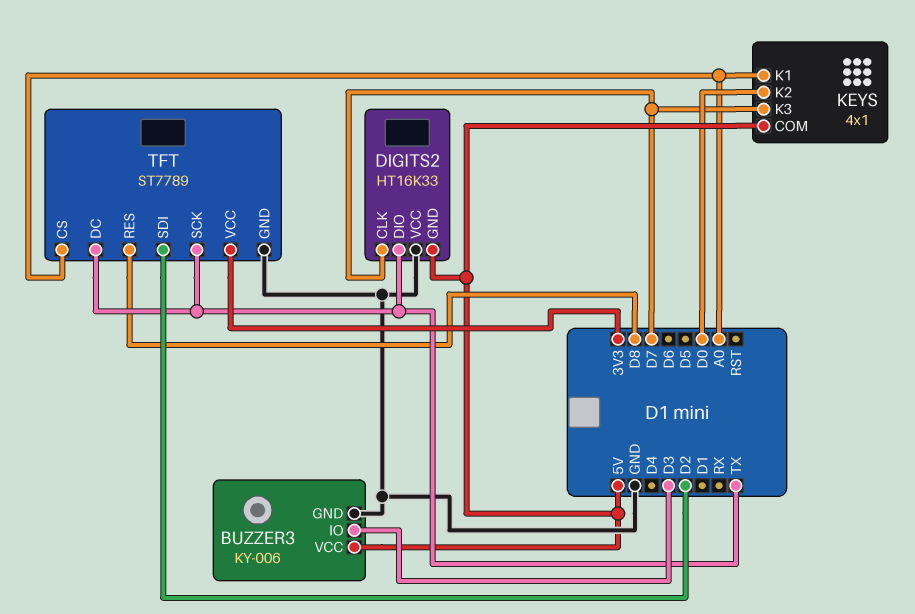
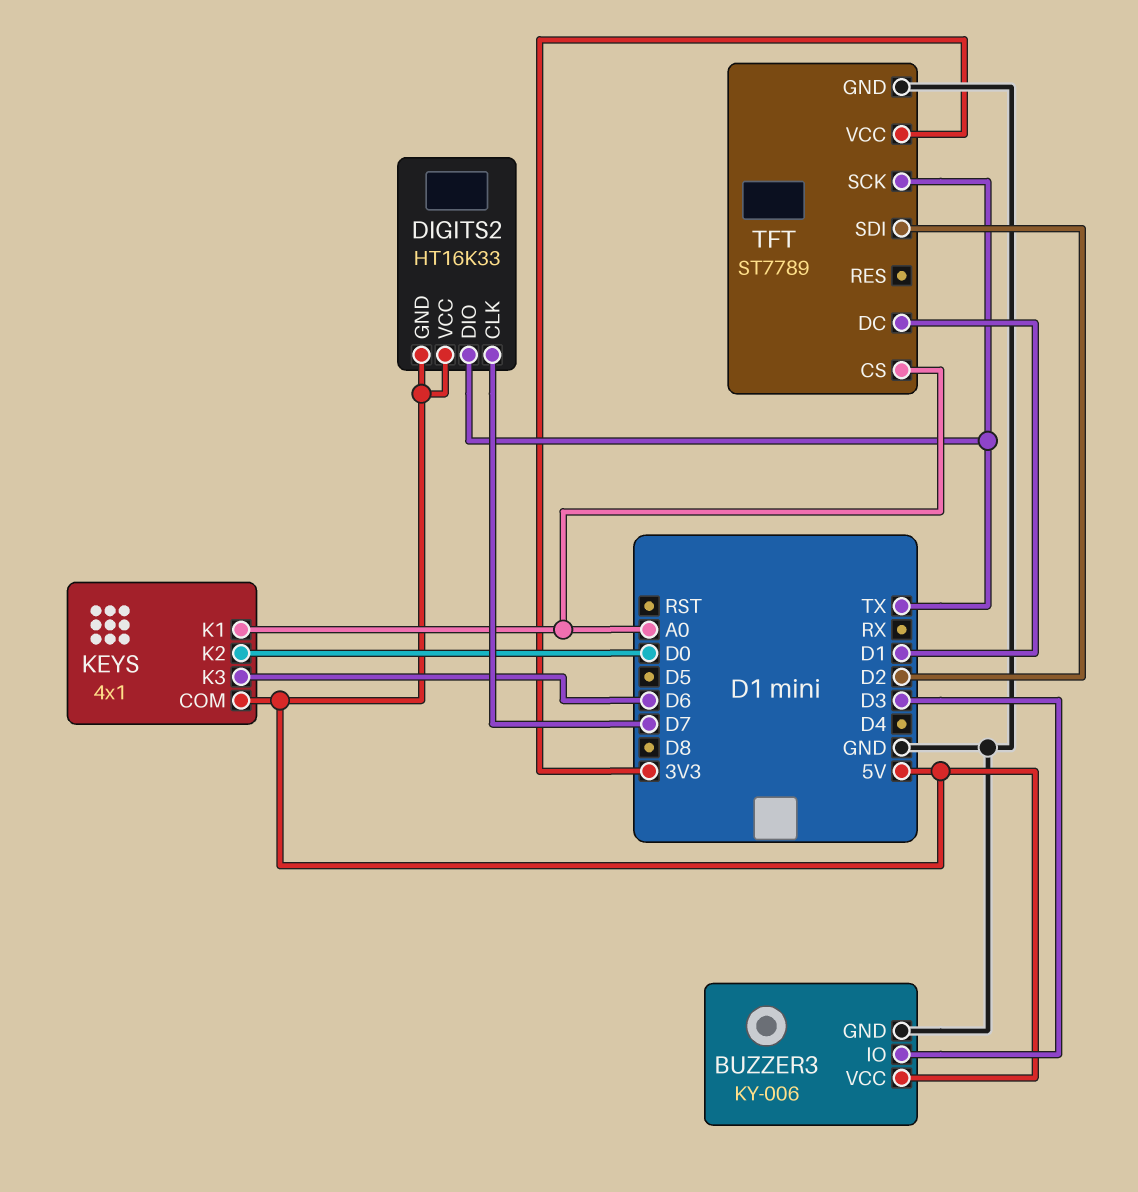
DIGITS2 pin VCC: GND -> 5V
KEYS pin K3: D7 -> D6
TFT pin DC: TX -> D1
TFT pin RES: D8 -> none

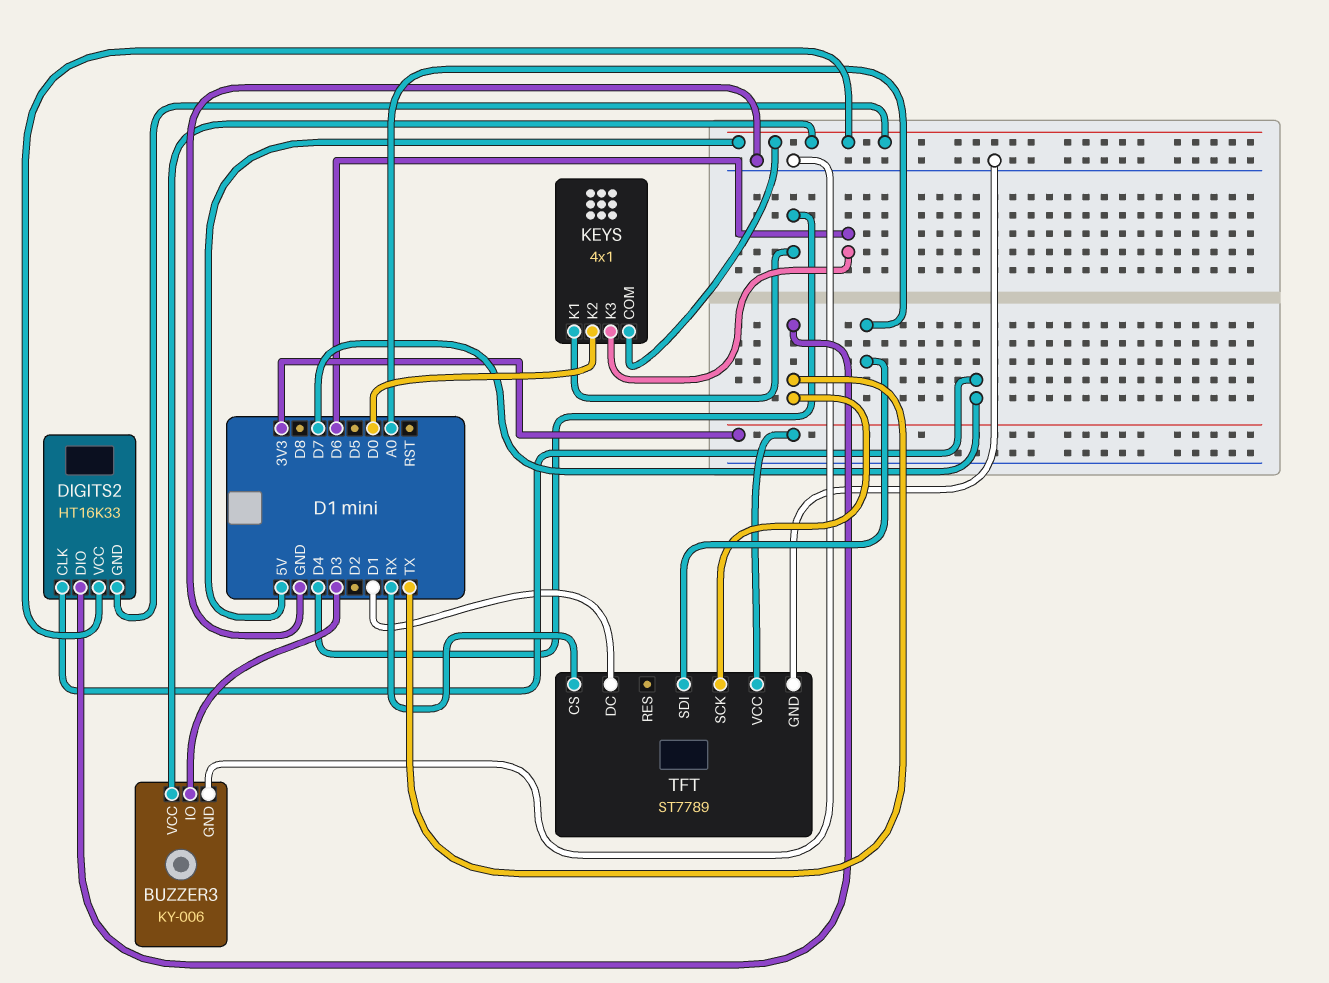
KEYS pin K1: A0 -> D4
TFT pin CS: A0 -> RX
TFT pin SDI: D2 -> A0

